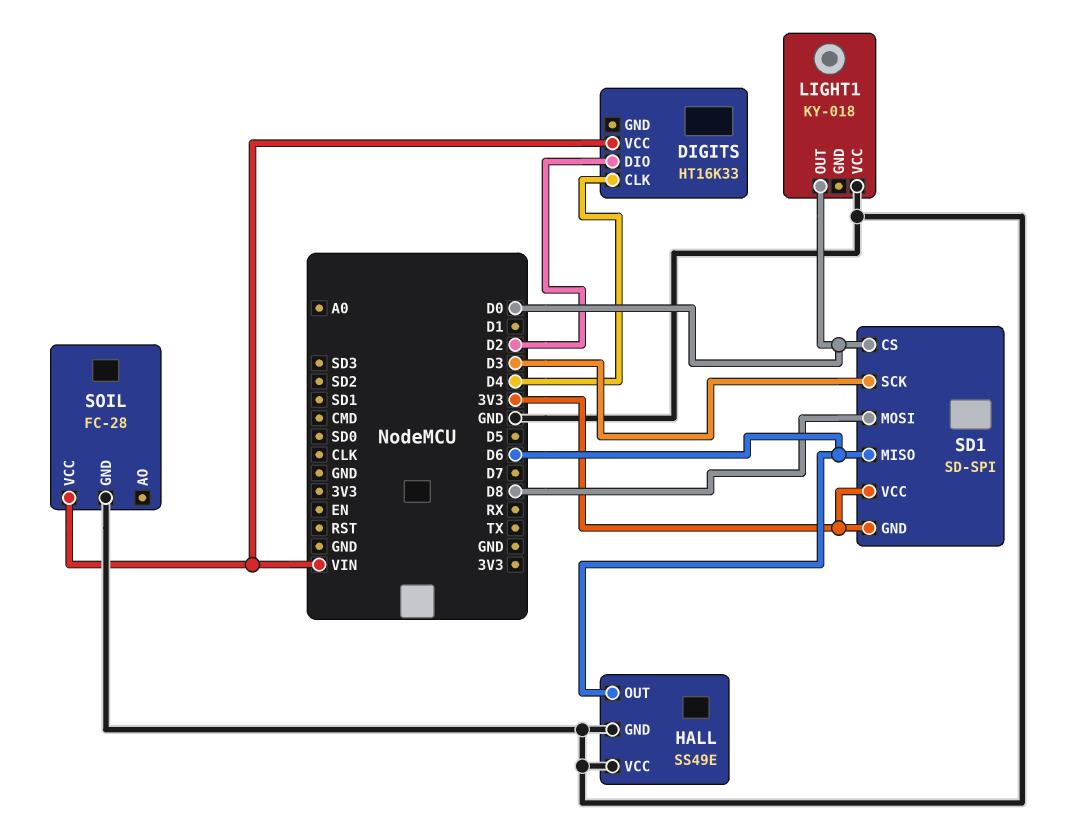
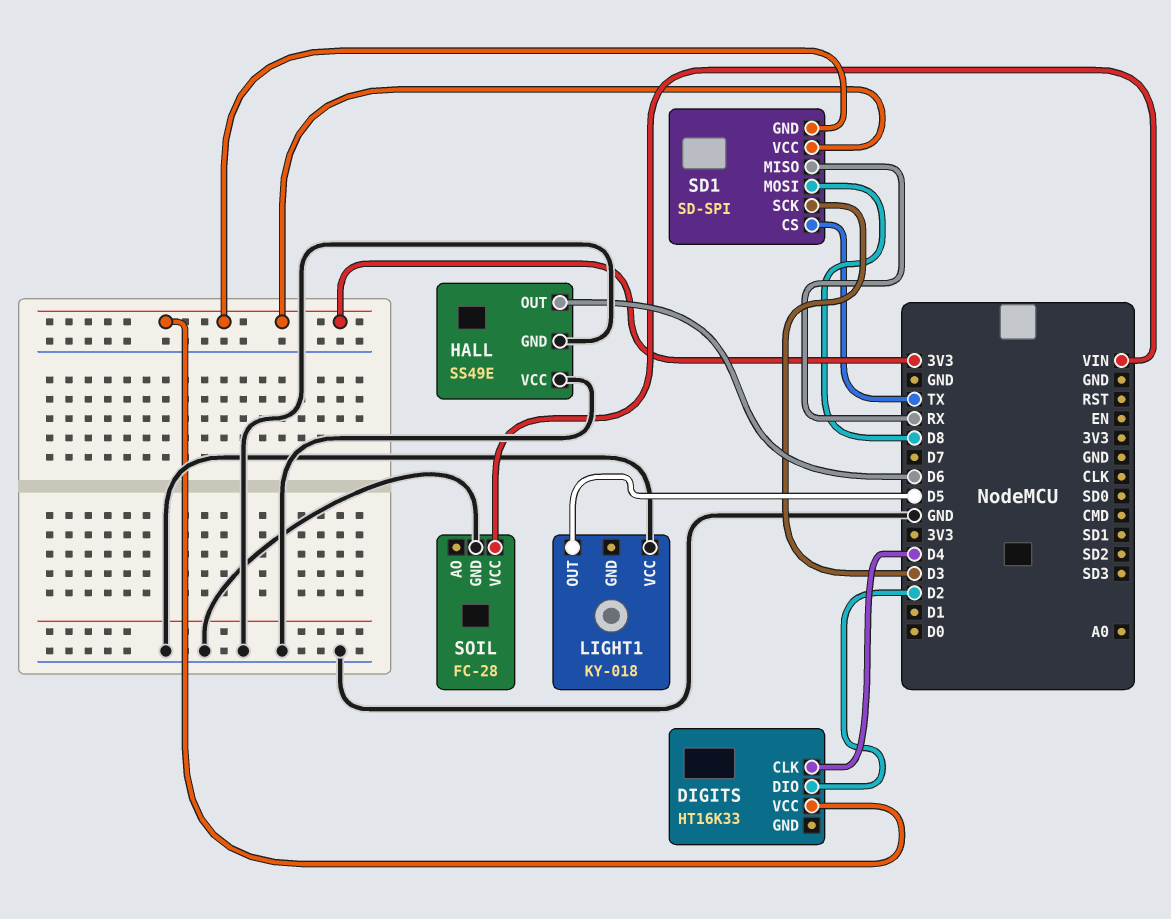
DIGITS pin VCC: VIN -> 3V3
LIGHT1 pin OUT: D0 -> D5
SD1 pin CS: D0 -> TX
SD1 pin MISO: D6 -> RX

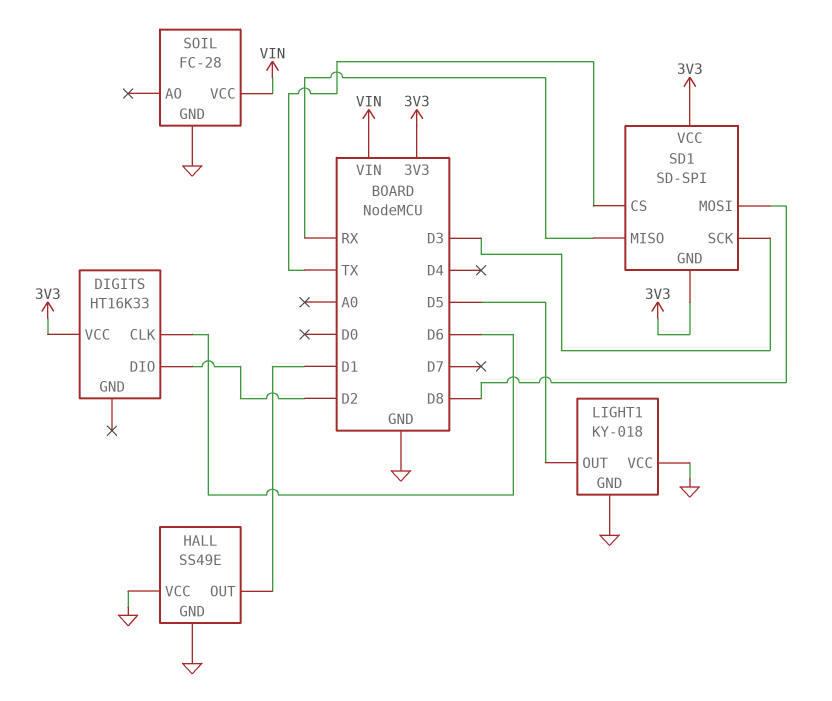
DIGITS pin CLK: D4 -> D6
HALL pin OUT: D6 -> D1
LIGHT1 pin GND: none -> GND

